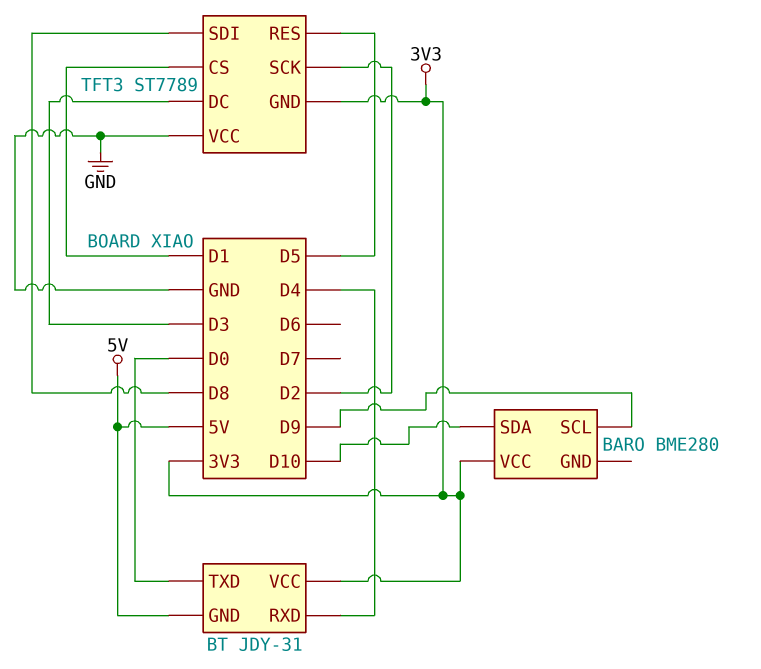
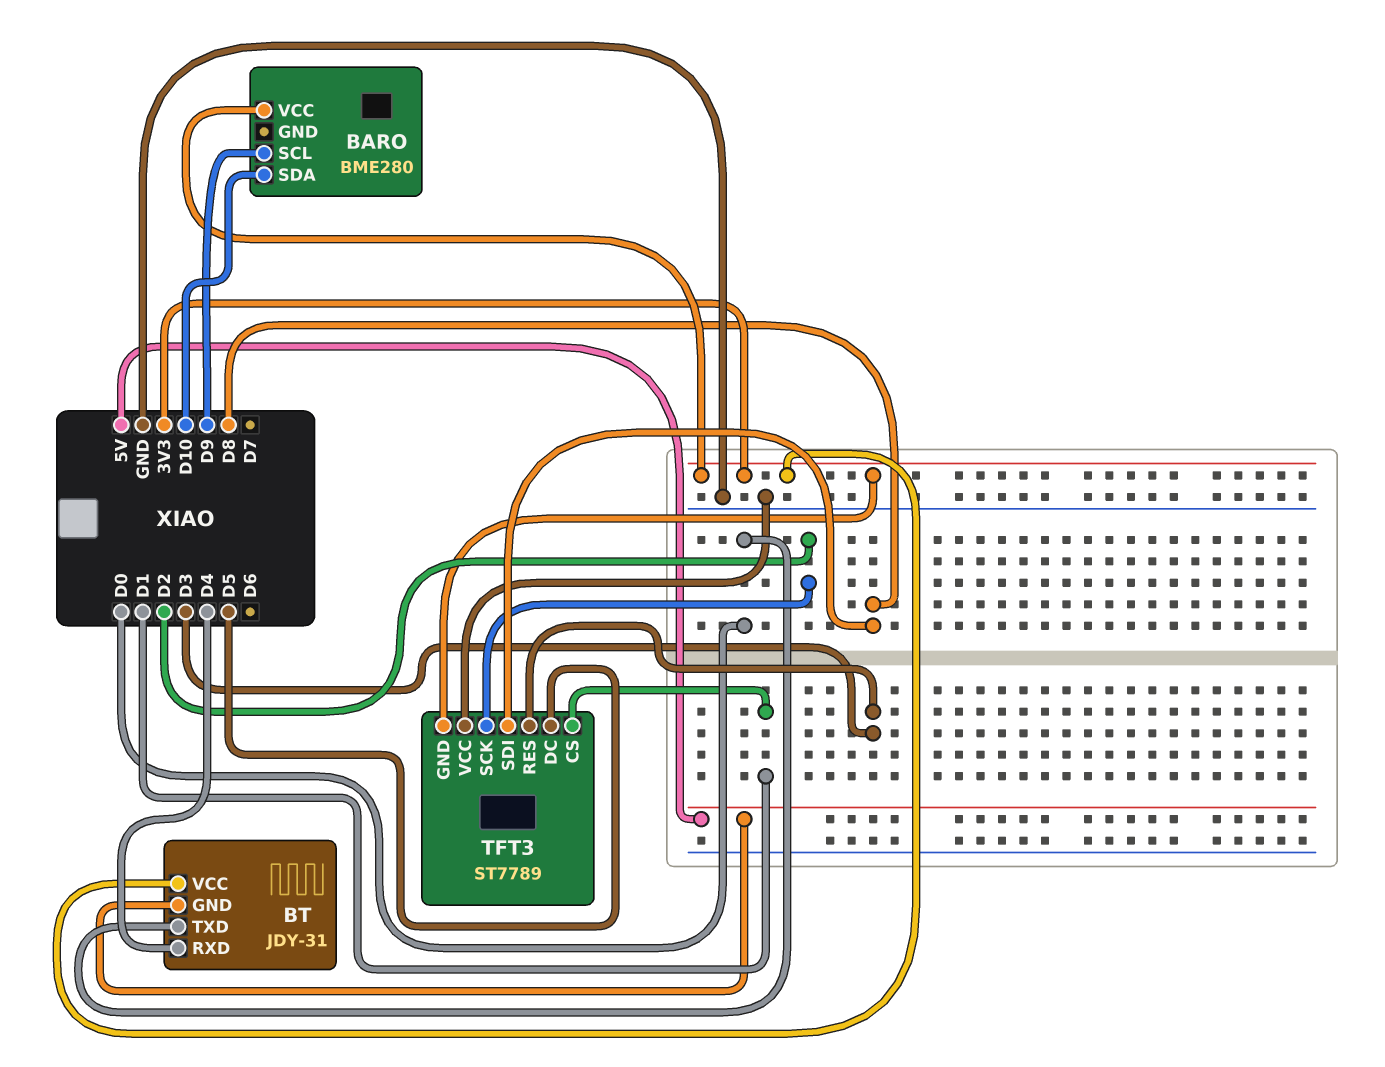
TFT3 pin DC: D3 -> D5
TFT3 pin RES: D5 -> D3

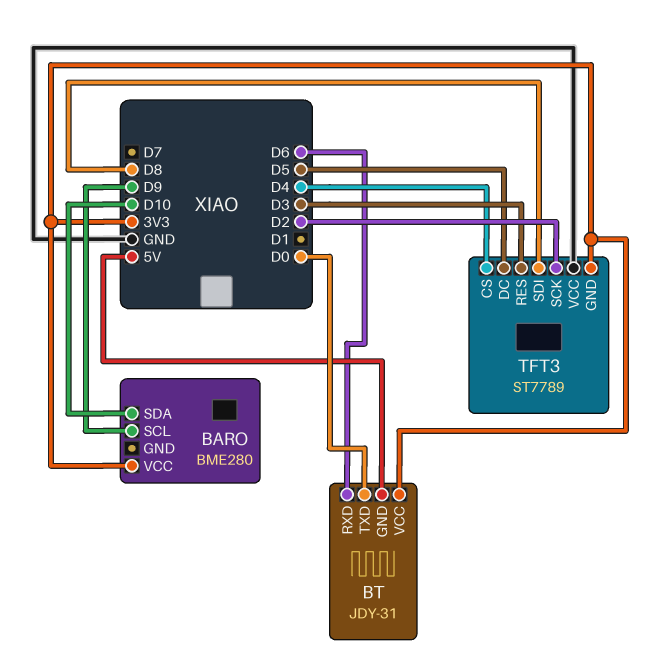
BT pin RXD: D4 -> D6
TFT3 pin CS: D1 -> D4

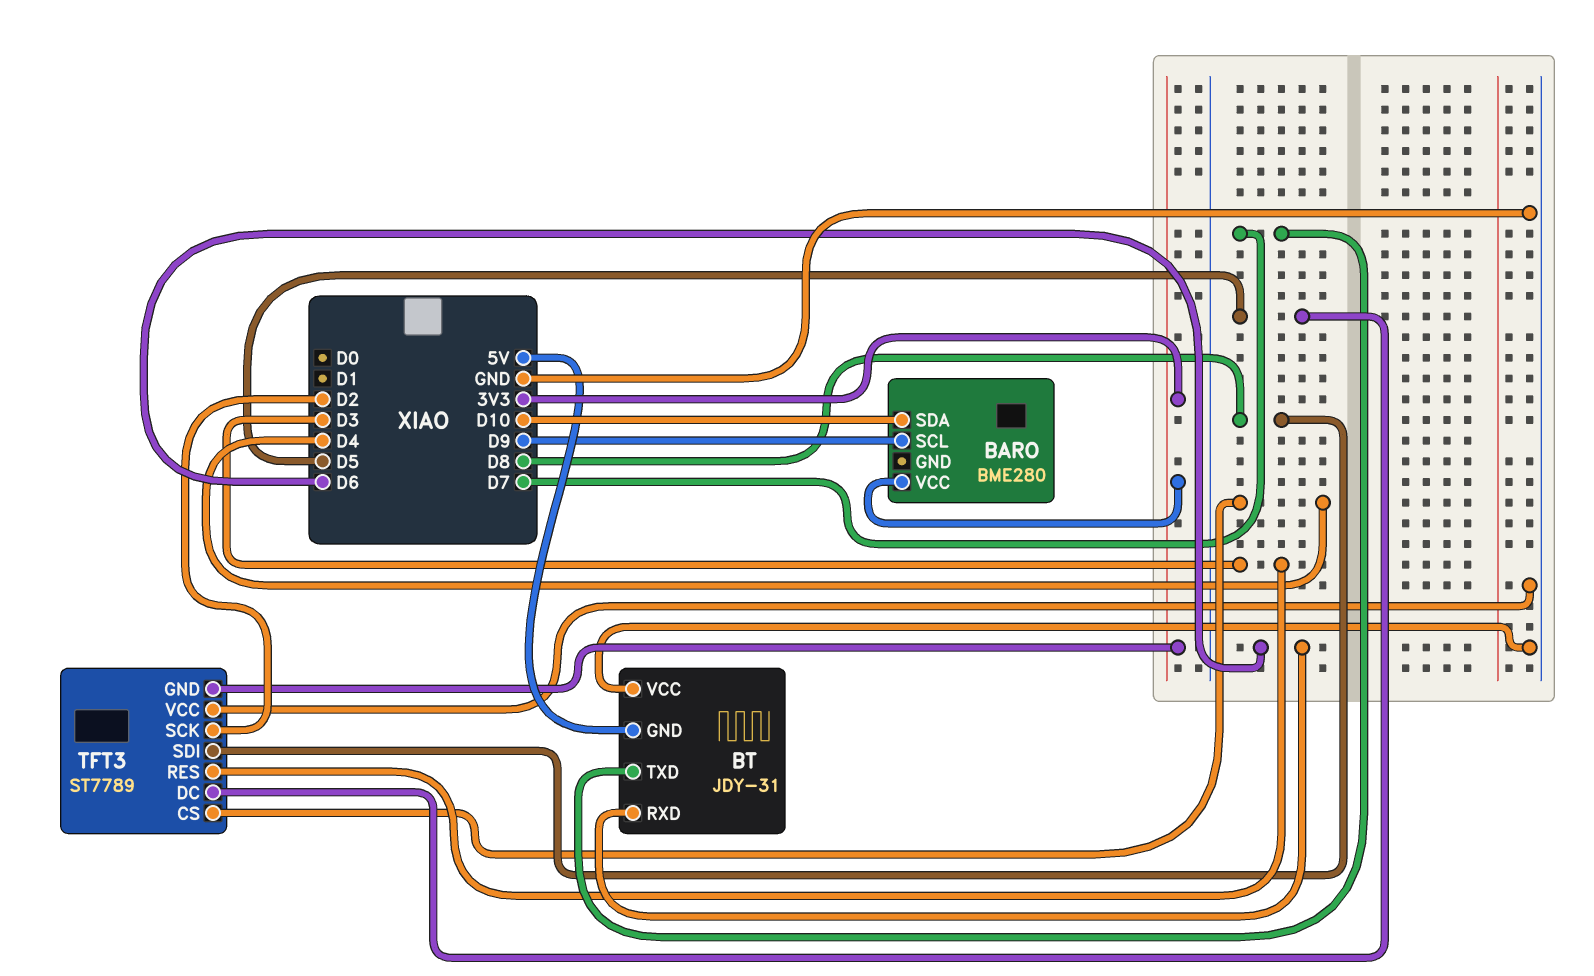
BT pin TXD: D0 -> D7
BT pin VCC: 3V3 -> GND

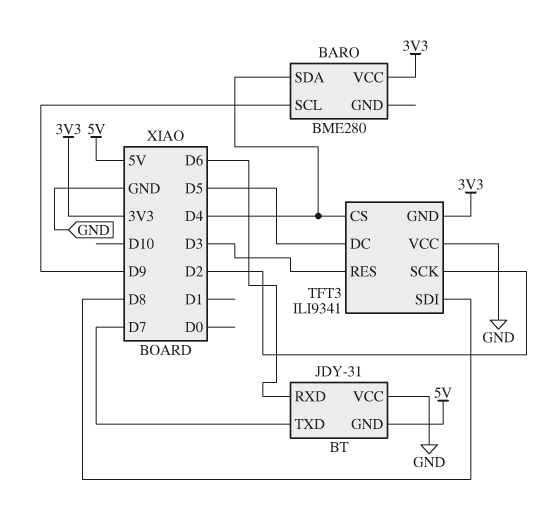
BARO pin SDA: D10 -> D4
TFT3: ST7789 -> ILI9341

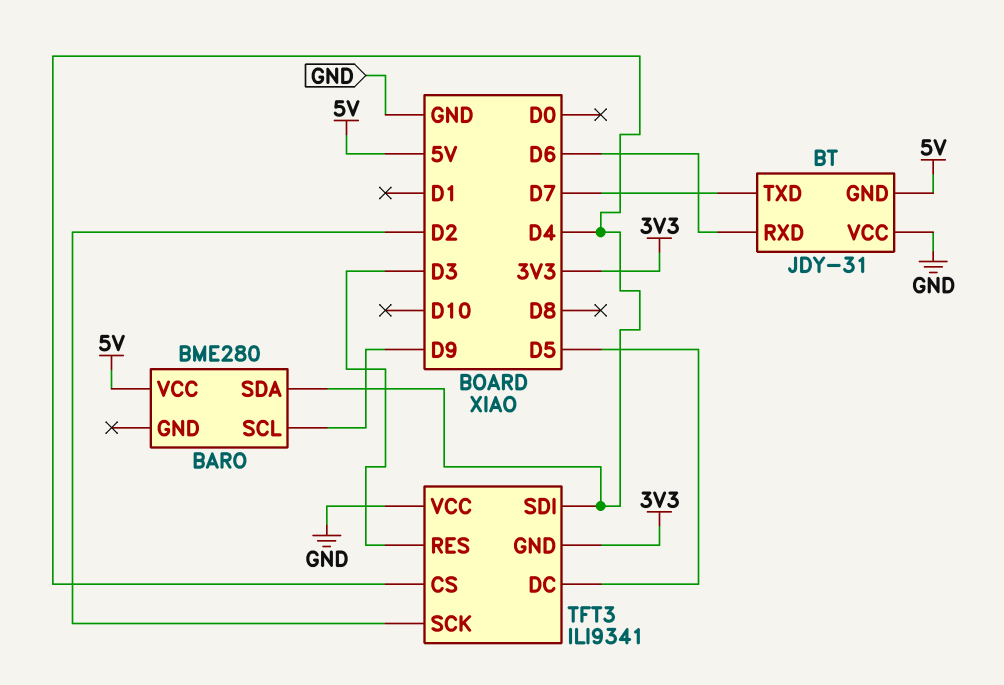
BARO pin VCC: 3V3 -> 5V
TFT3 pin SDI: D8 -> D4

